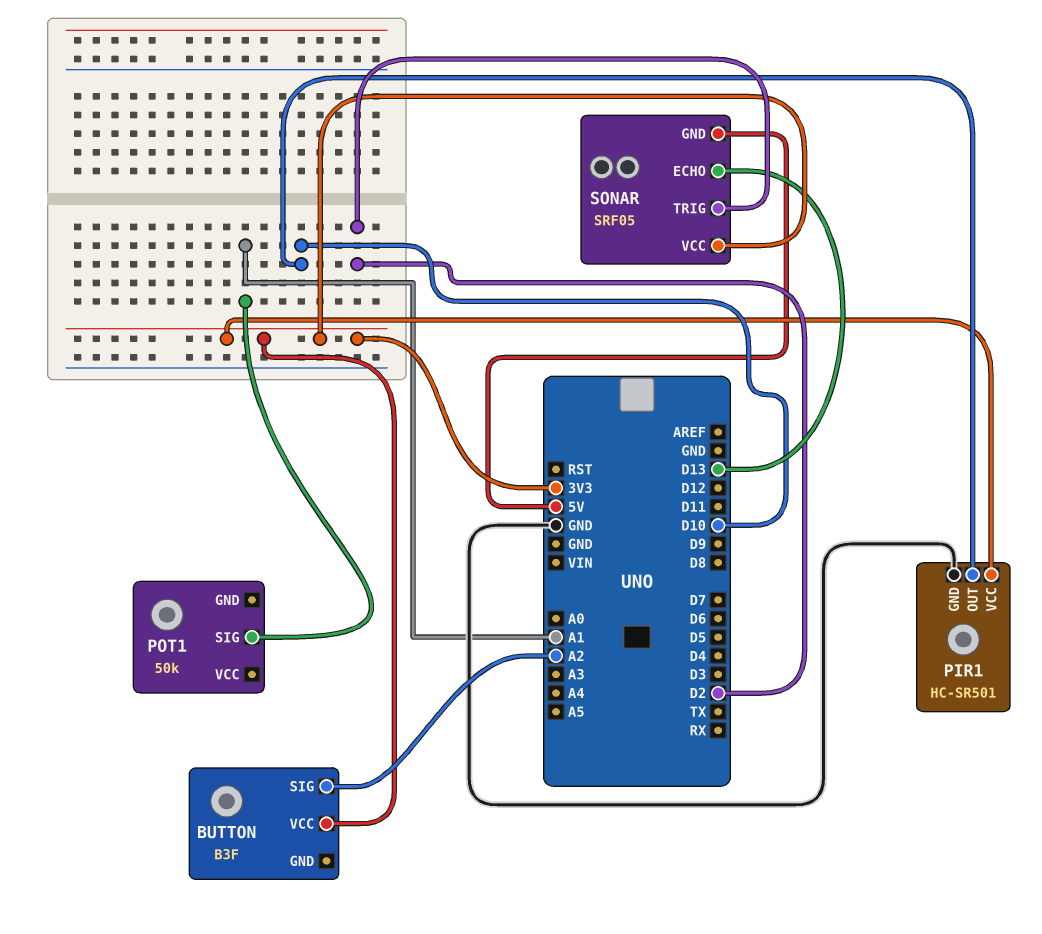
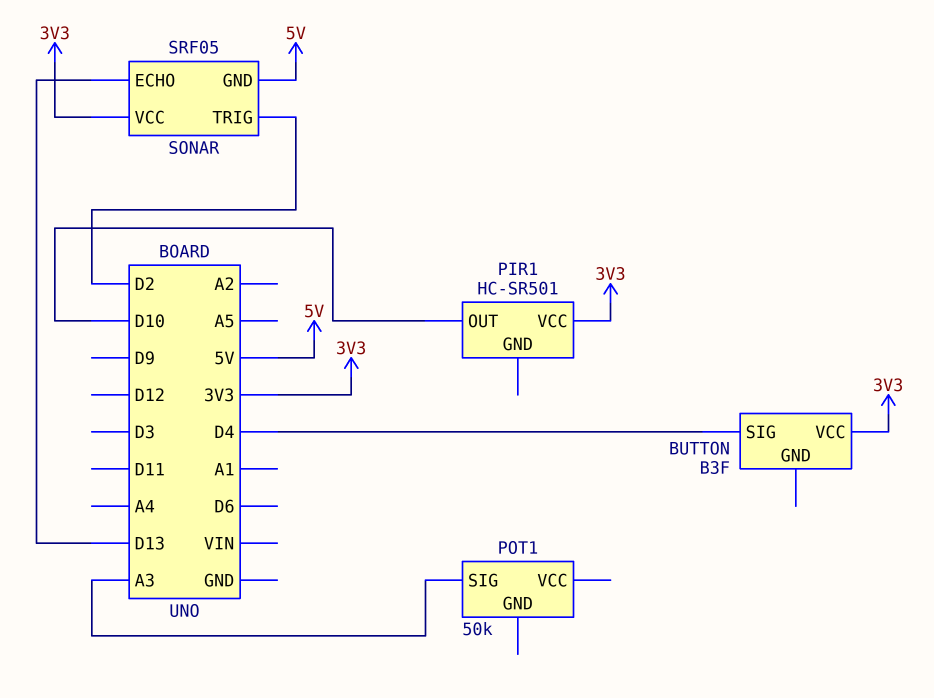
BUTTON pin SIG: A2 -> D4
PIR1 pin GND: GND -> none
POT1 pin SIG: A1 -> A3

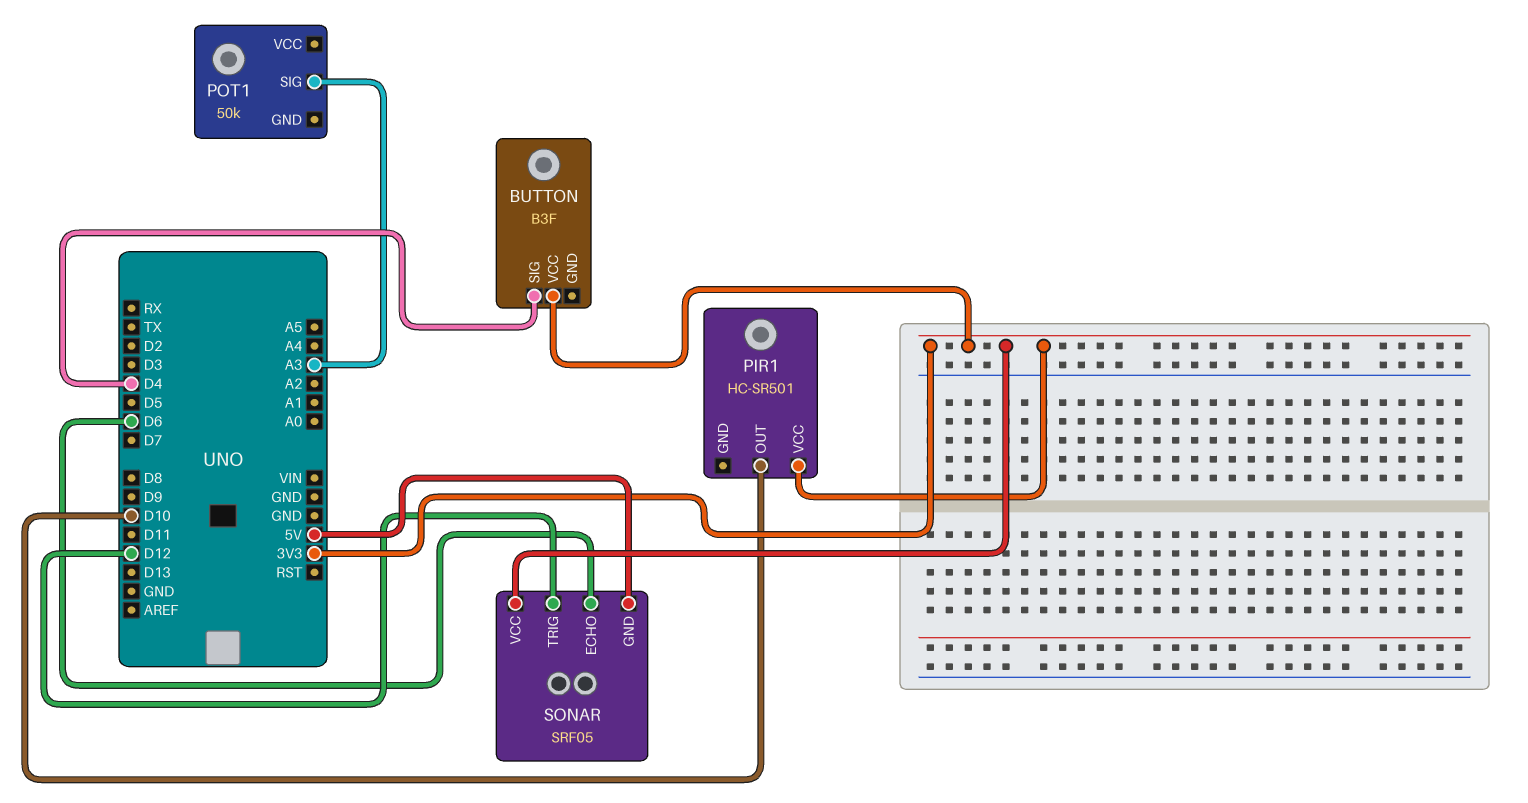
SONAR pin ECHO: D13 -> D6
SONAR pin TRIG: D2 -> D12

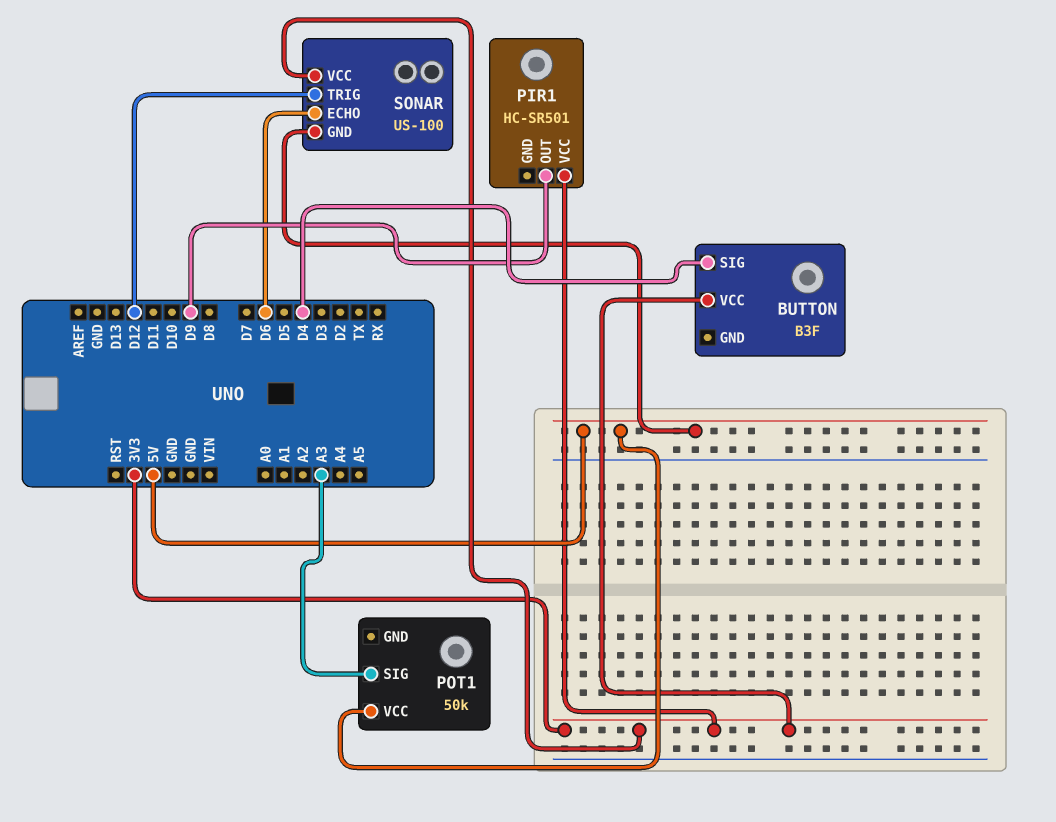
PIR1 pin OUT: D10 -> D9
POT1 pin VCC: none -> 5V
SONAR: SRF05 -> US-100

